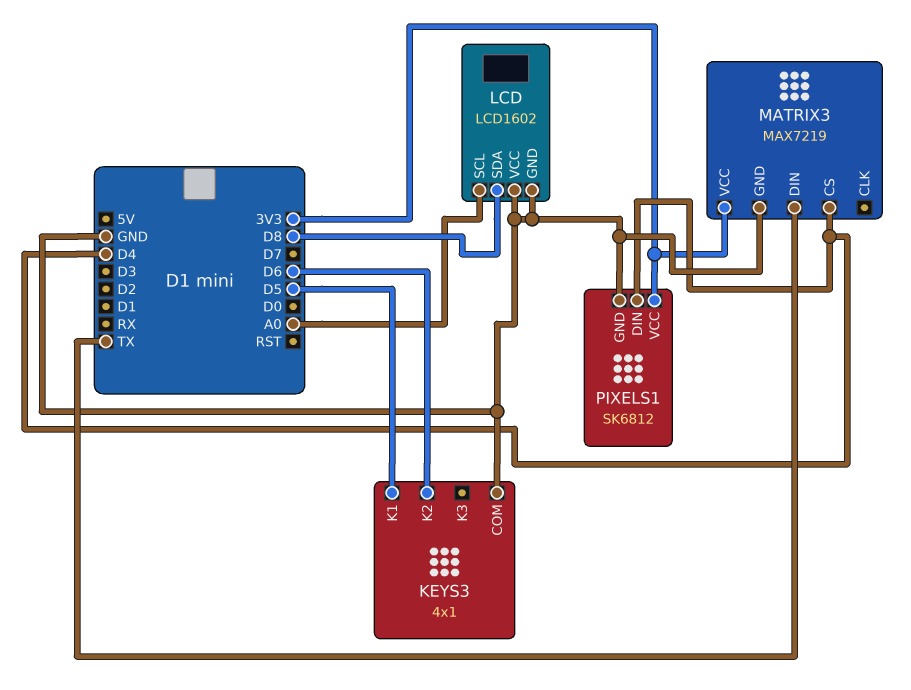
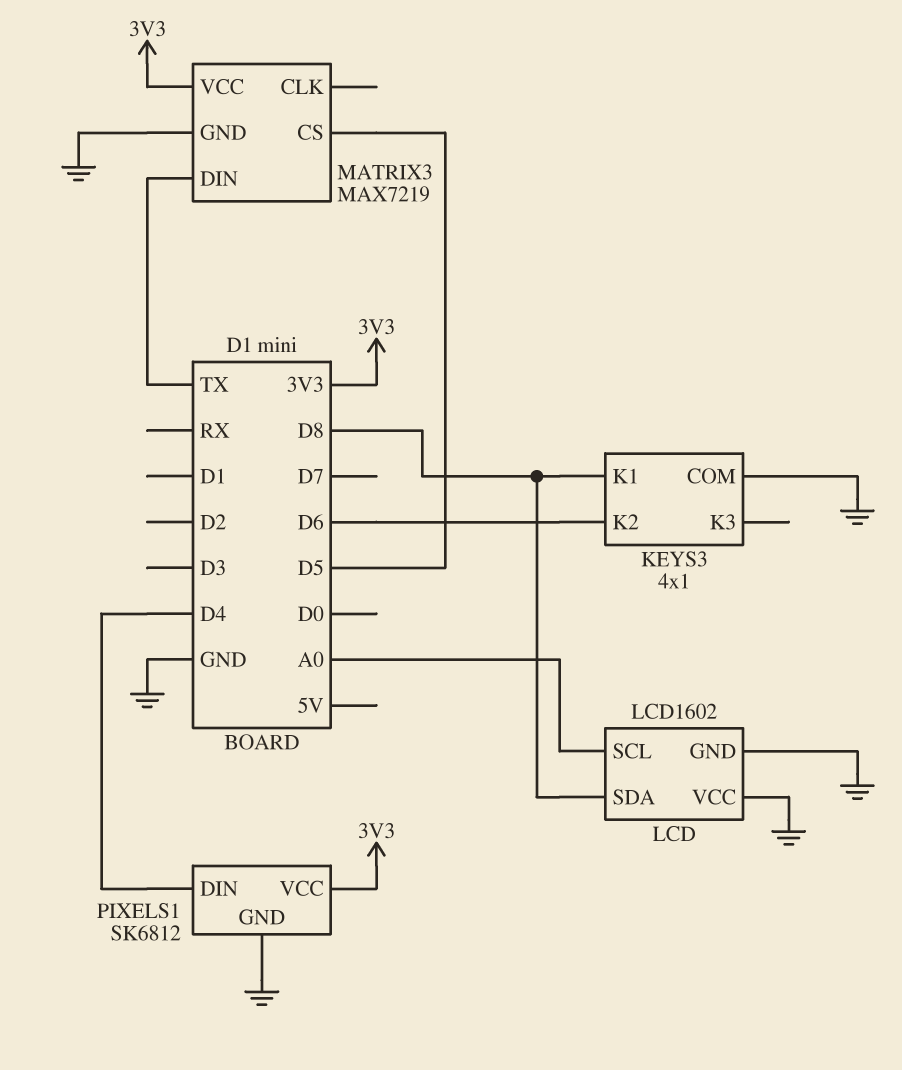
KEYS3 pin K1: D5 -> D8
MATRIX3 pin CS: D4 -> D5

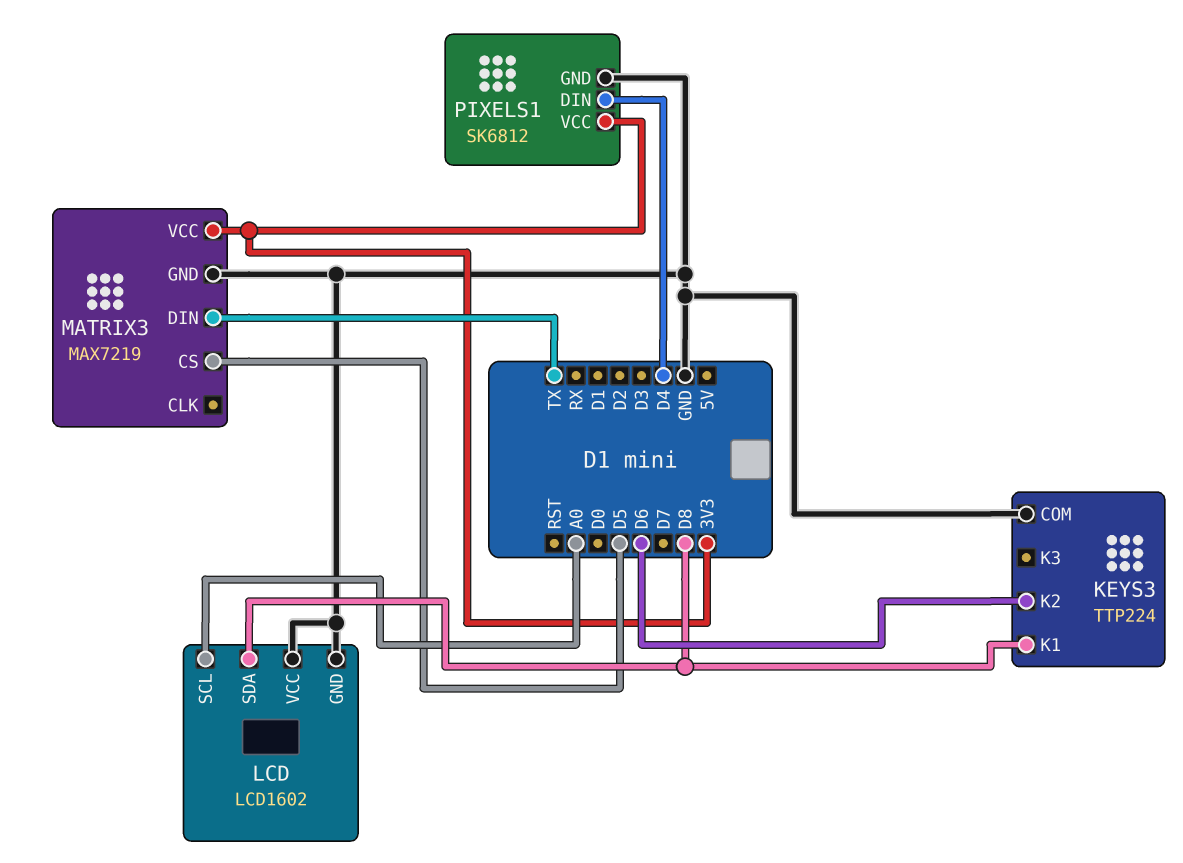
KEYS3: 4x1 -> TTP224

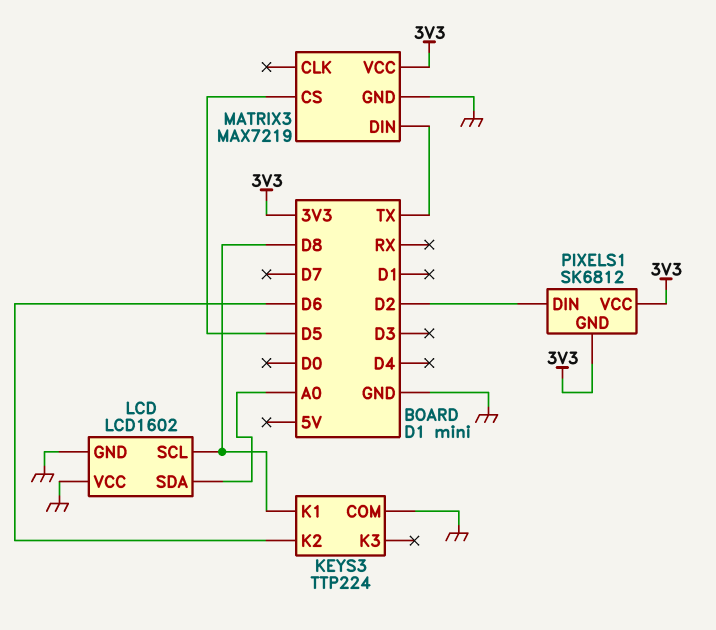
LCD pin SCL: A0 -> D8
LCD pin SDA: D8 -> A0
PIXELS1 pin DIN: D4 -> D2
PIXELS1 pin GND: GND -> 3V3

